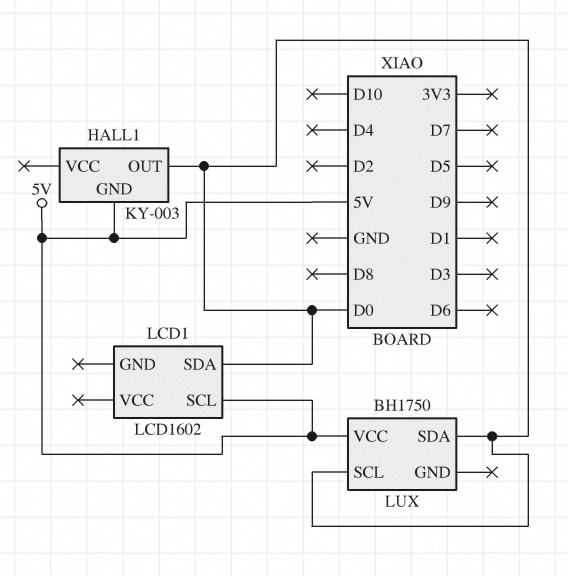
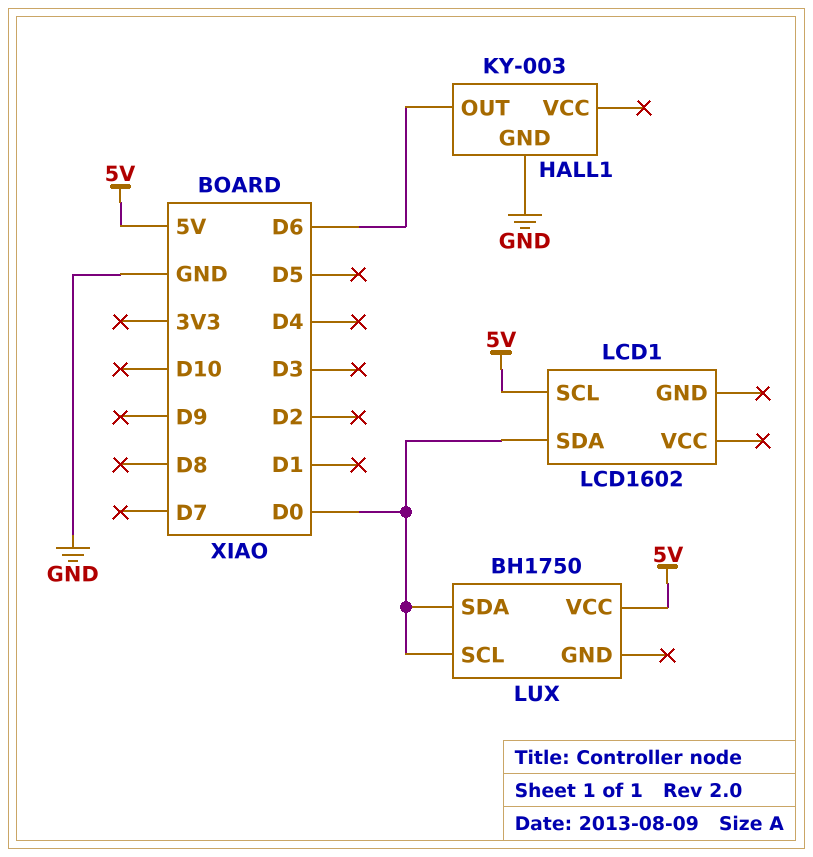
HALL1 pin GND: 5V -> GND
HALL1 pin OUT: D0 -> D6

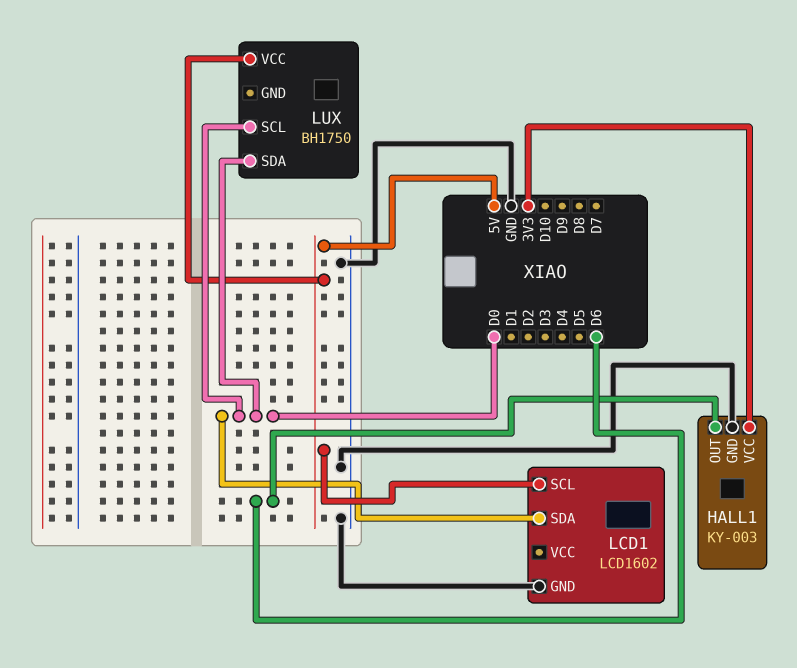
HALL1 pin VCC: none -> 3V3
LCD1 pin GND: none -> GND

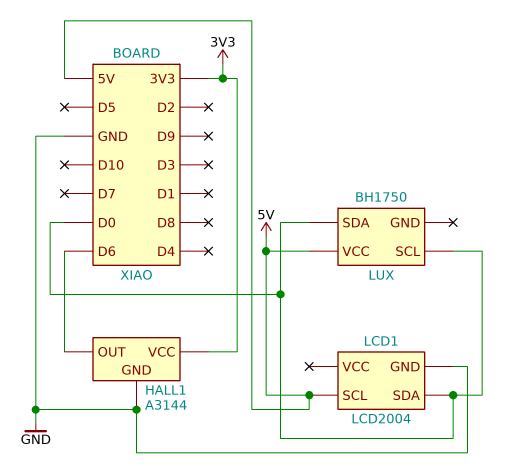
HALL1: KY-003 -> A3144
LCD1: LCD1602 -> LCD2004

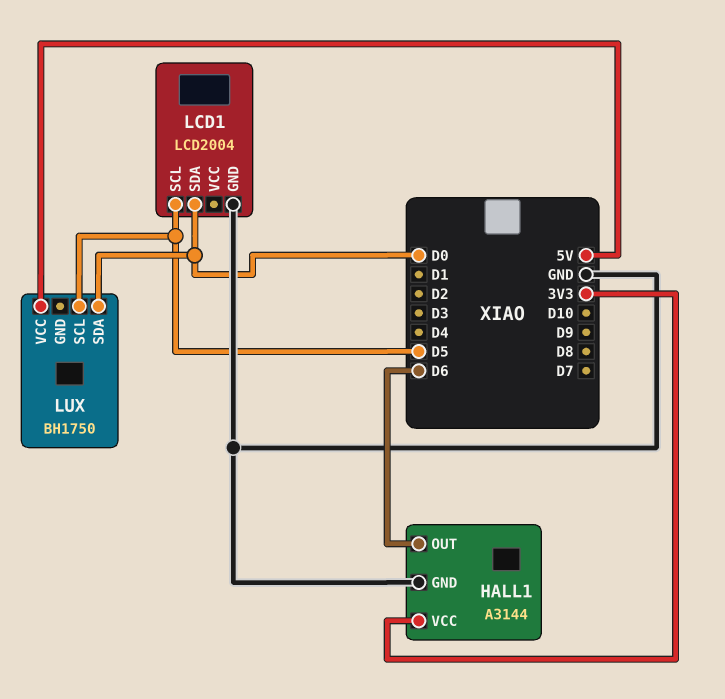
LCD1 pin SCL: 5V -> D5
LUX pin SCL: D0 -> D5

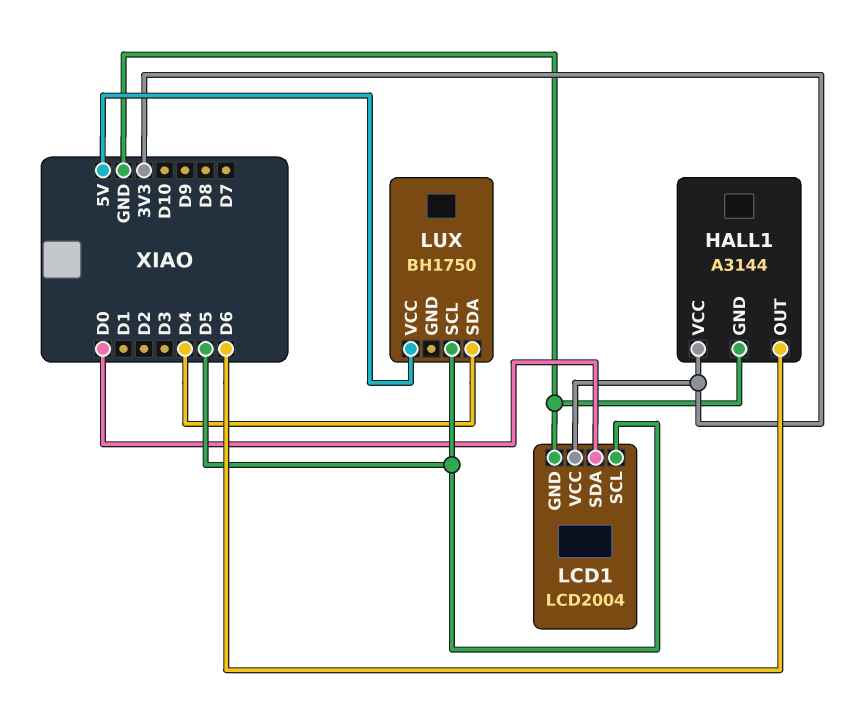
LCD1 pin VCC: none -> 3V3
LUX pin SDA: D0 -> D4

